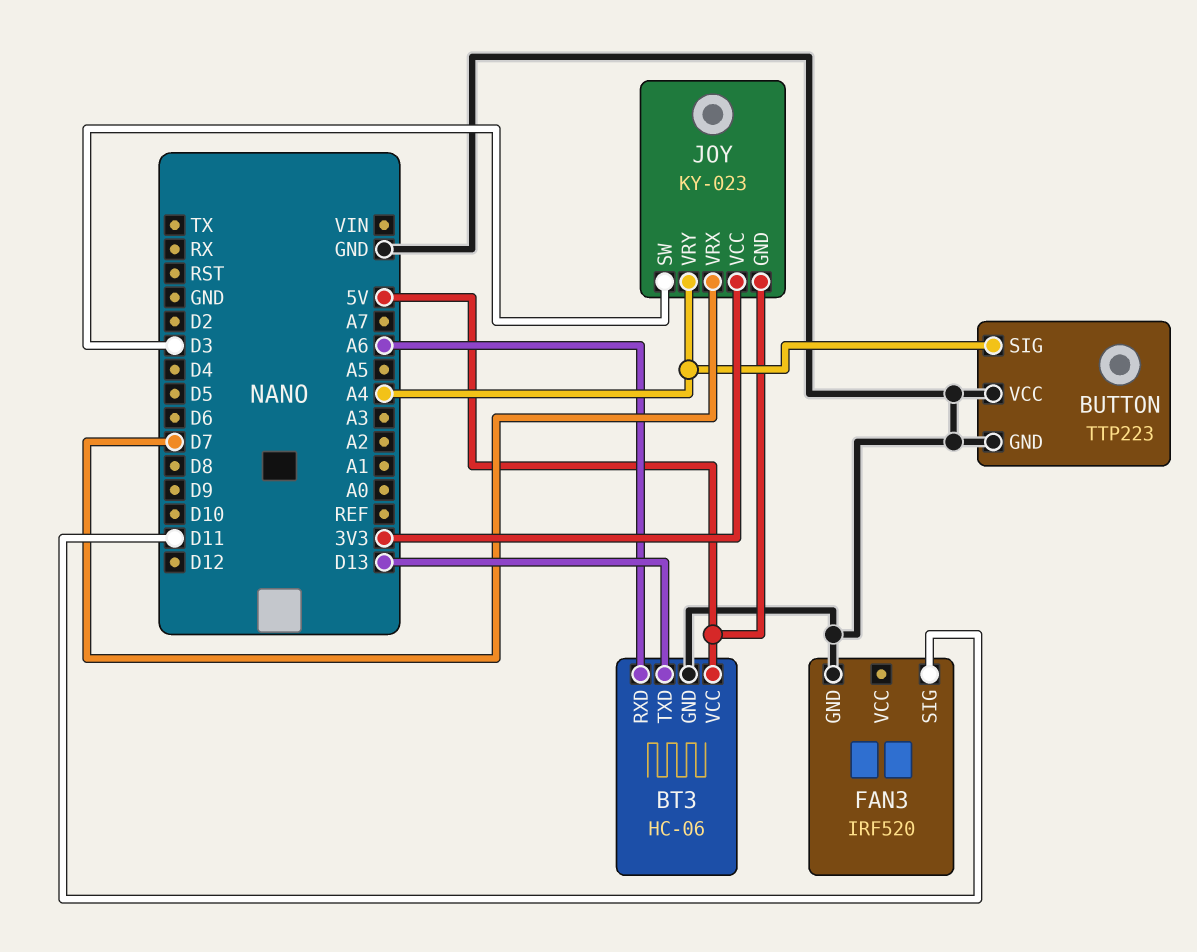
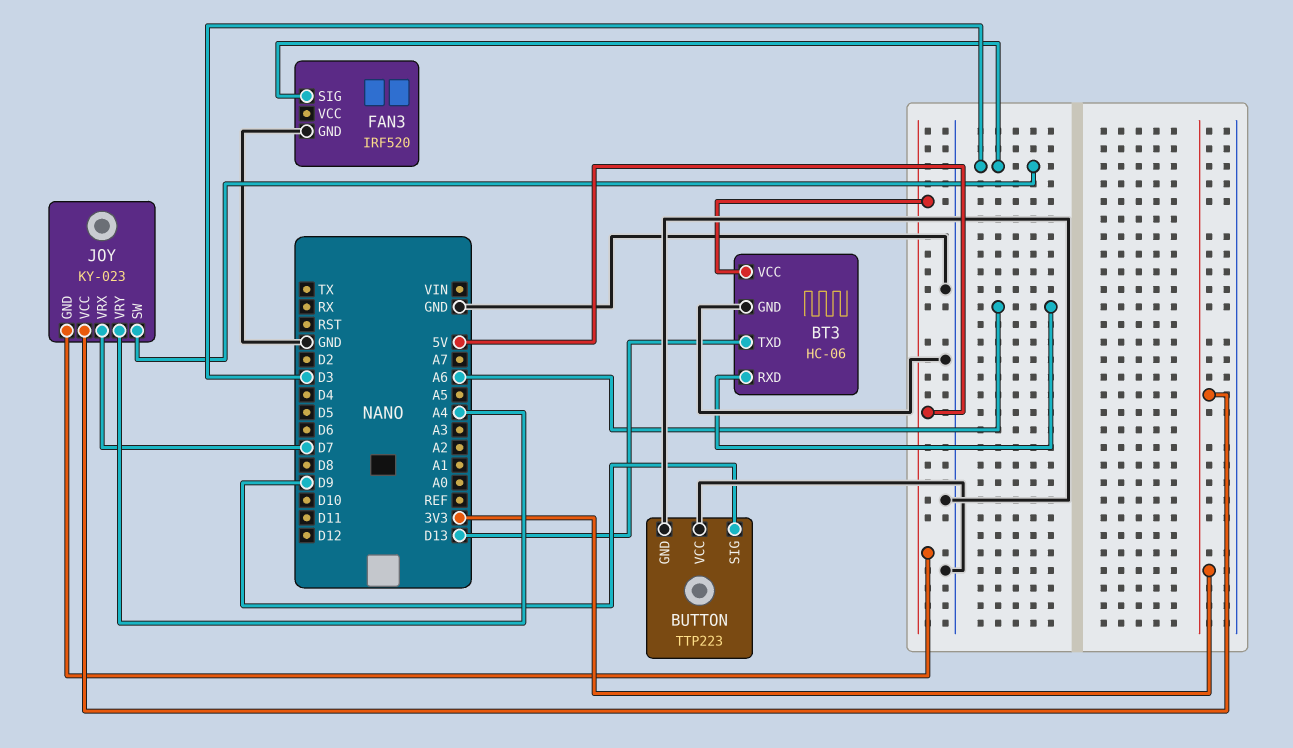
BUTTON pin SIG: A4 -> D9
FAN3 pin SIG: D11 -> D3

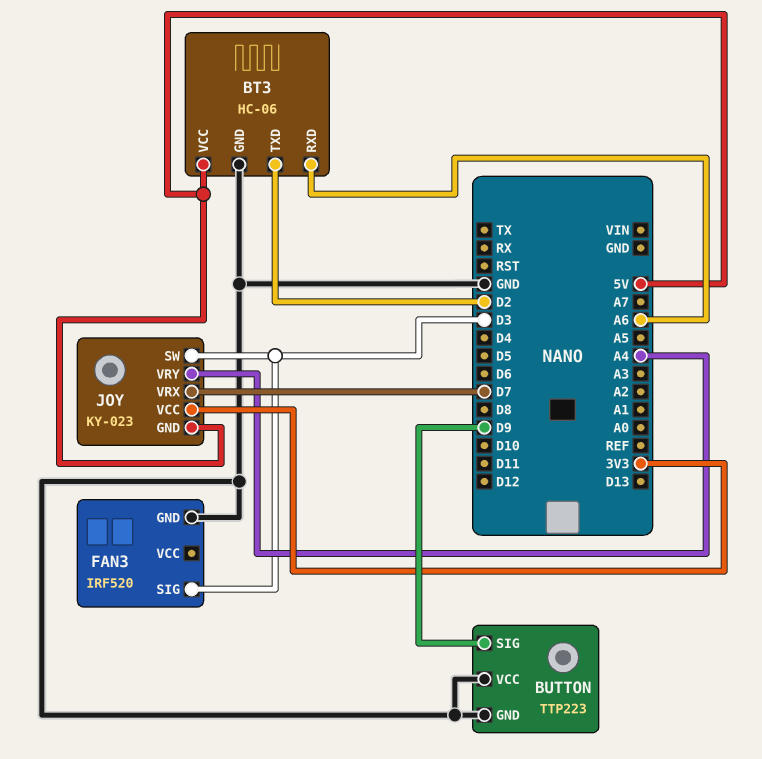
BT3 pin TXD: D13 -> D2

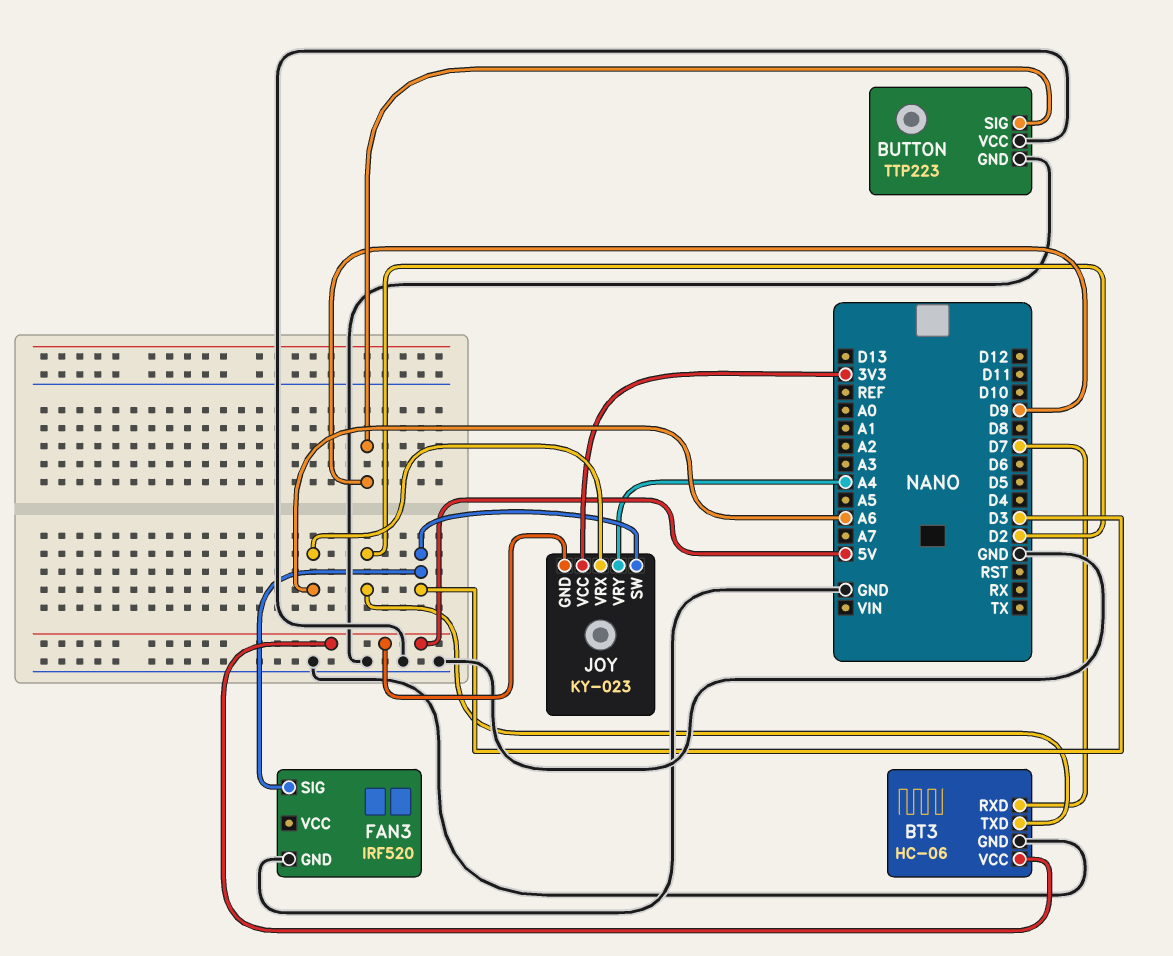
BT3 pin RXD: A6 -> D7
JOY pin VRX: D7 -> A6

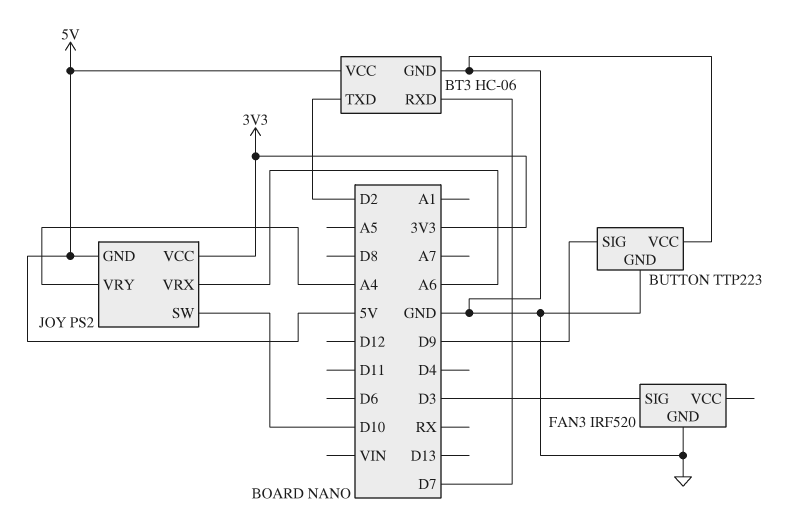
JOY: KY-023 -> PS2
JOY pin SW: D3 -> D10

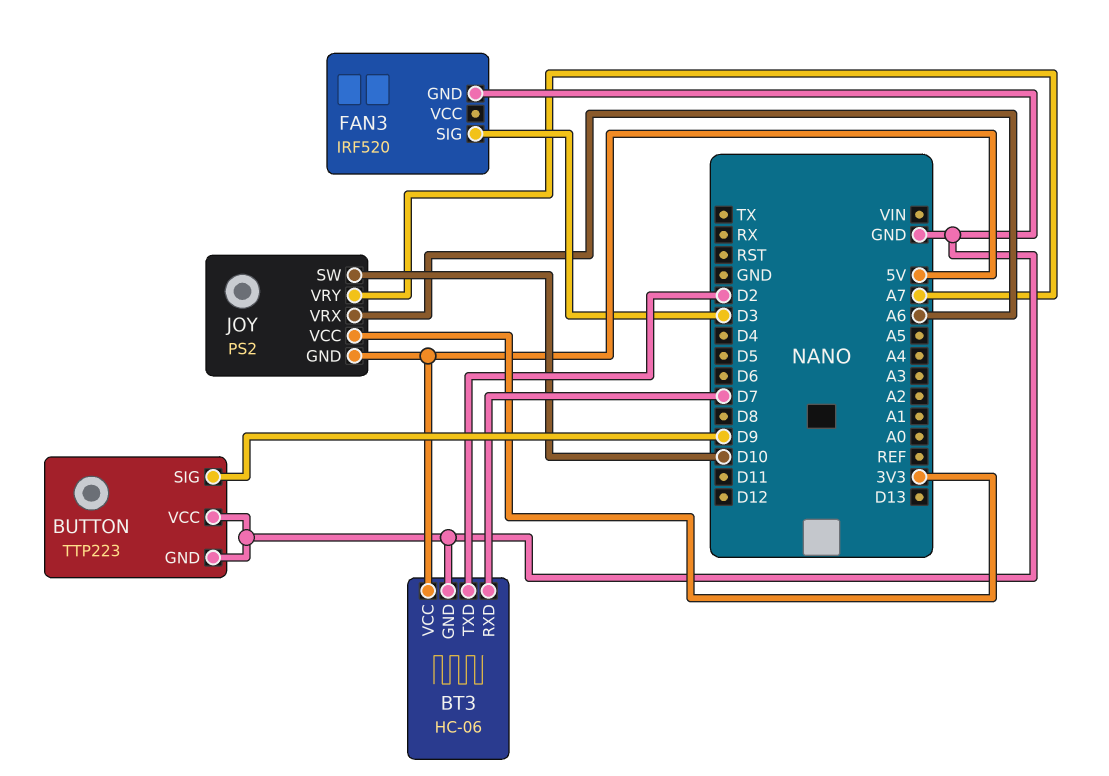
JOY pin VRY: A4 -> A7

